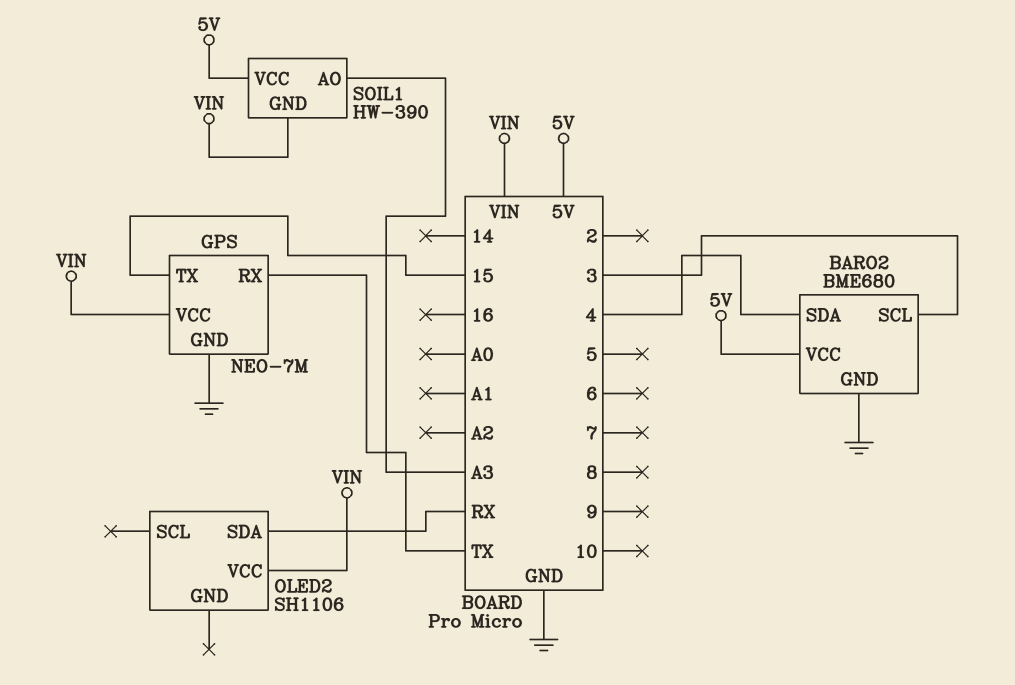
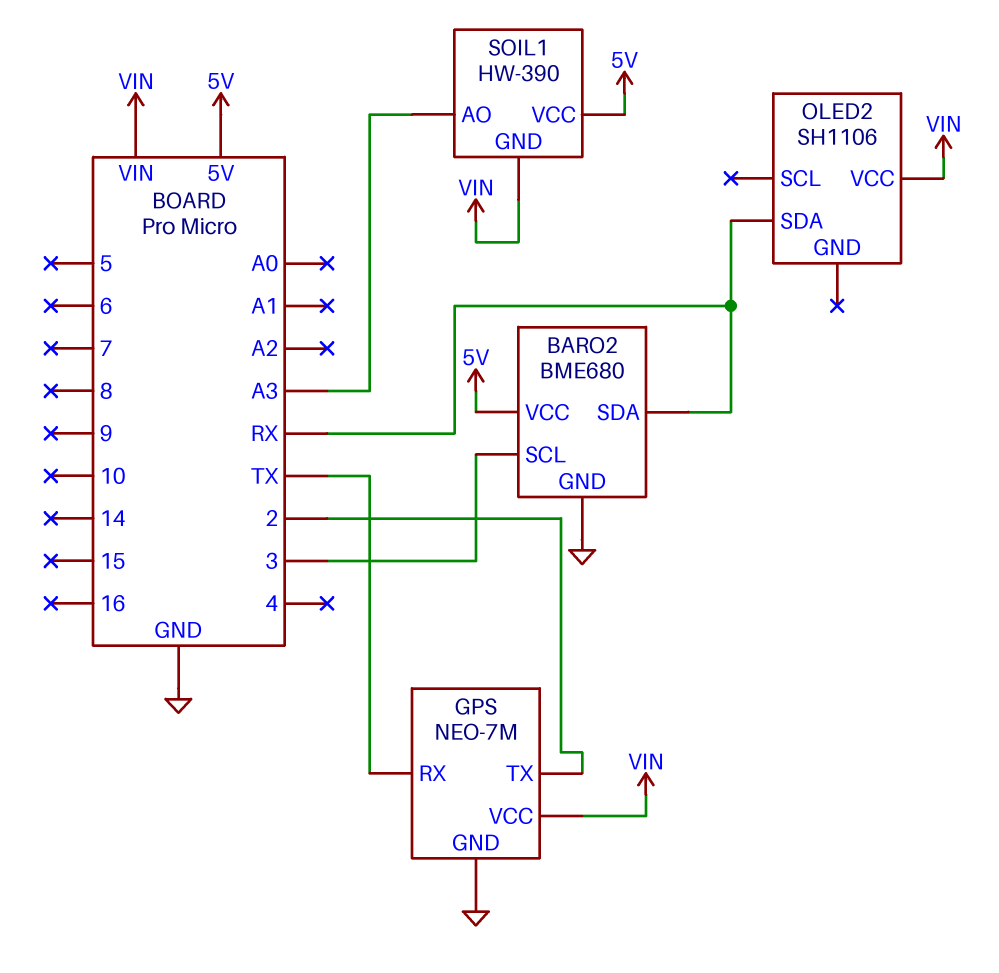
BARO2 pin SDA: 4 -> RX
GPS pin TX: 15 -> 2

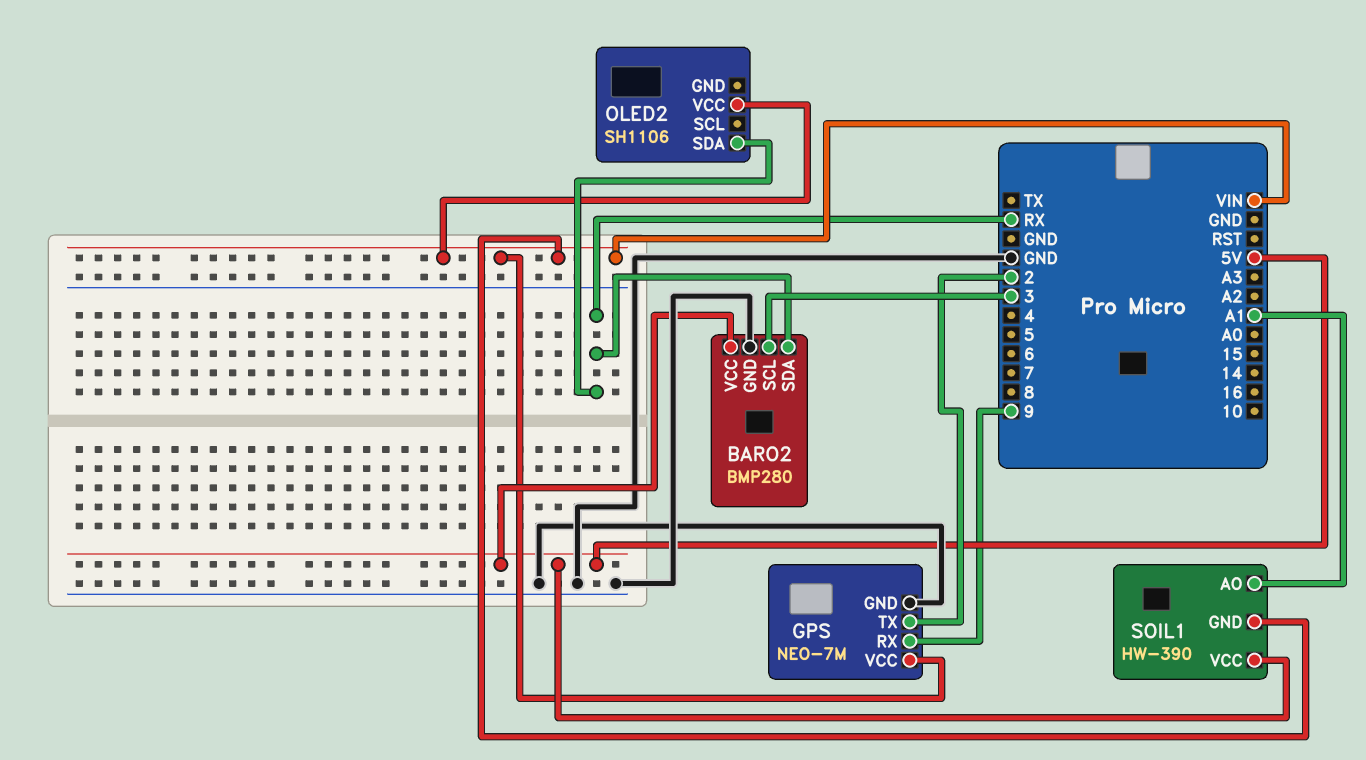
BARO2: BME680 -> BMP280
GPS pin RX: TX -> 9
SOIL1 pin AO: A3 -> A1

